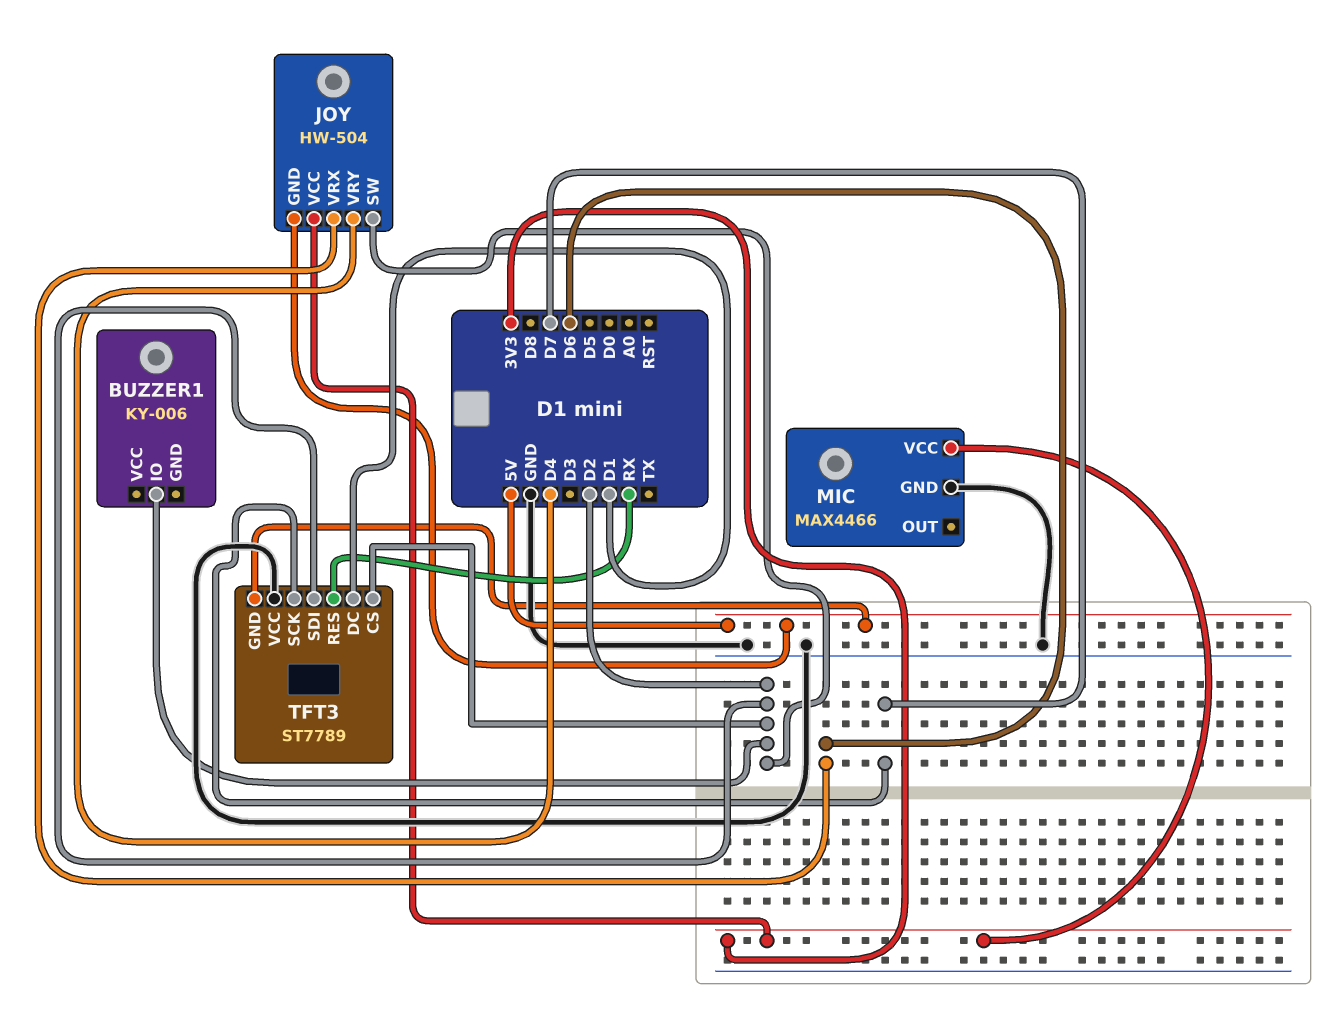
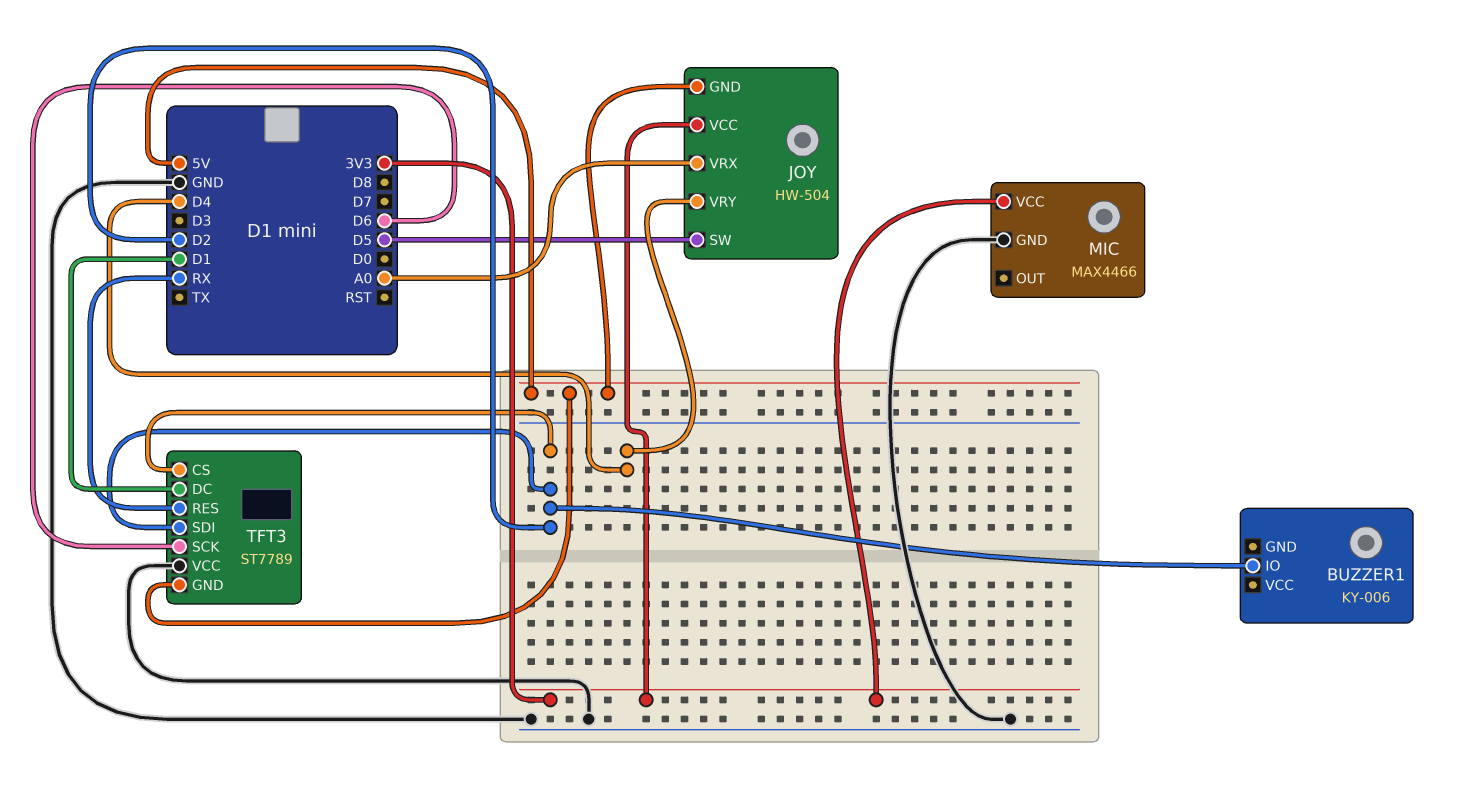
JOY pin SW: D2 -> D5
JOY pin VRX: D6 -> A0
TFT3 pin SCK: D7 -> D6

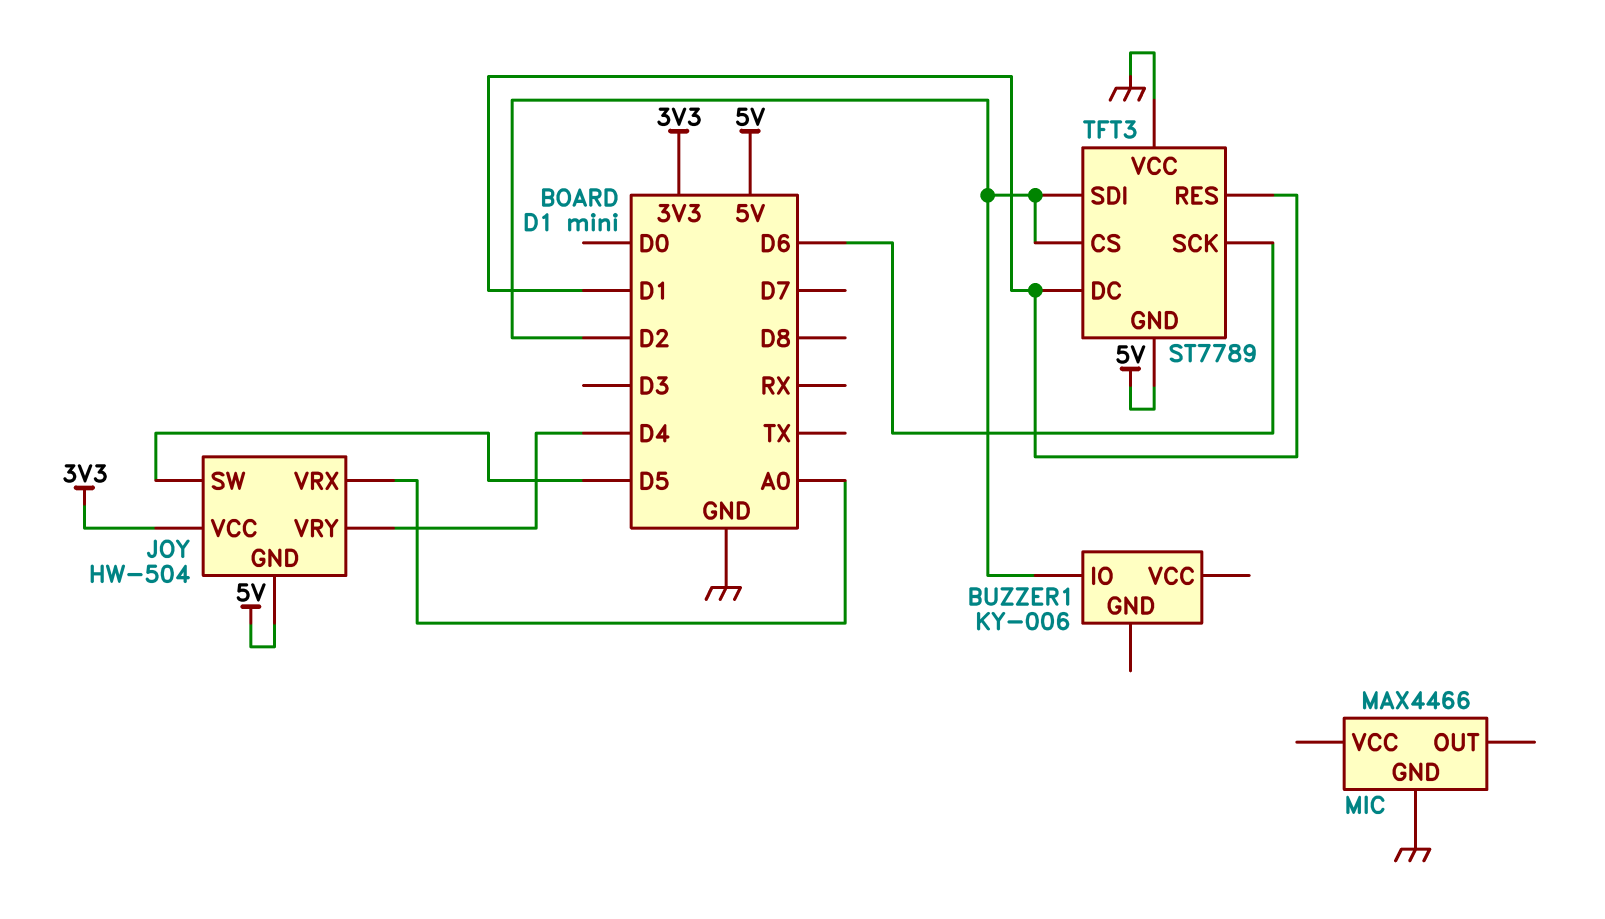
MIC pin VCC: 3V3 -> none
TFT3 pin RES: RX -> D1

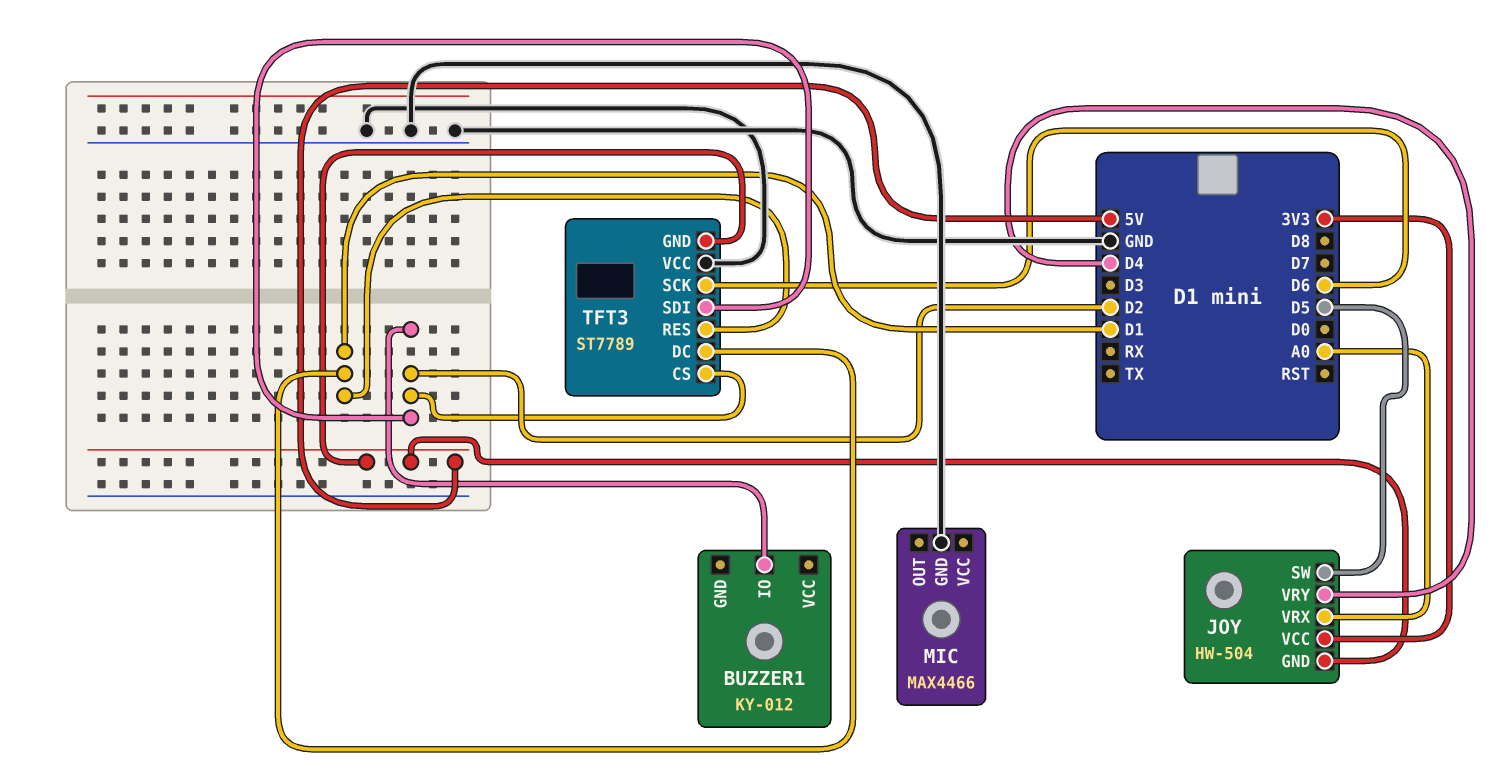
BUZZER1: KY-006 -> KY-012

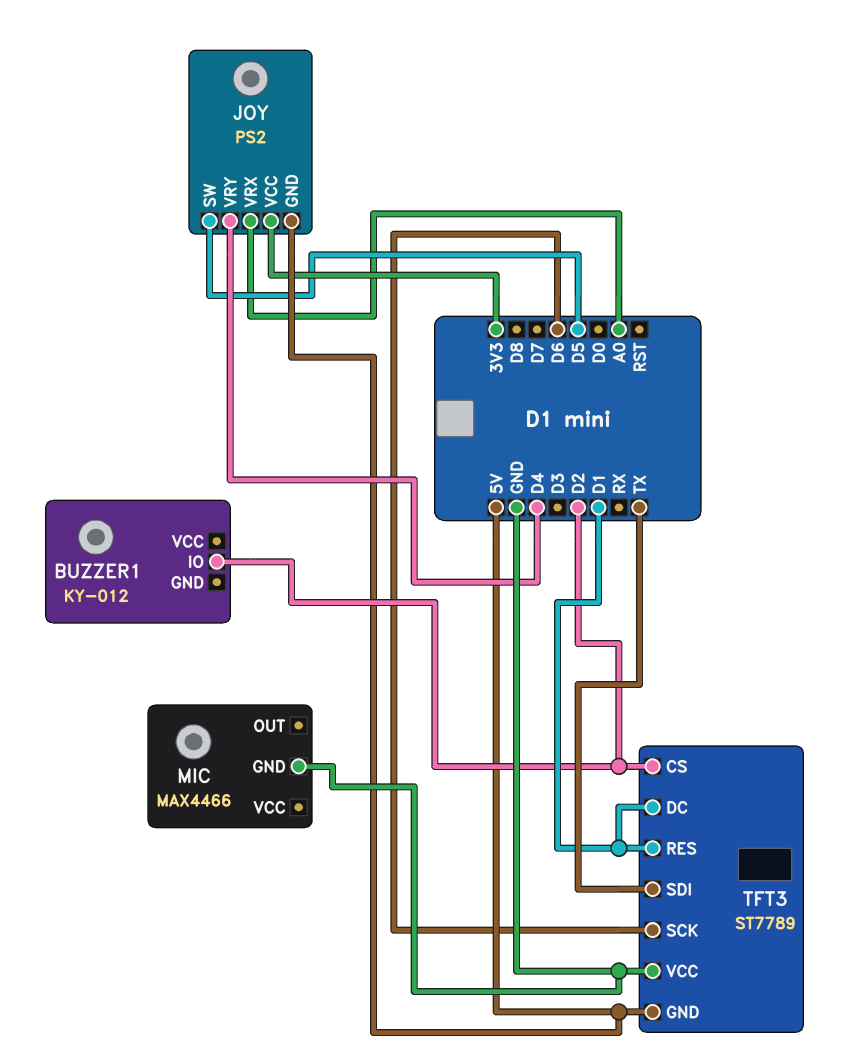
JOY: HW-504 -> PS2
TFT3 pin SDI: D2 -> TX

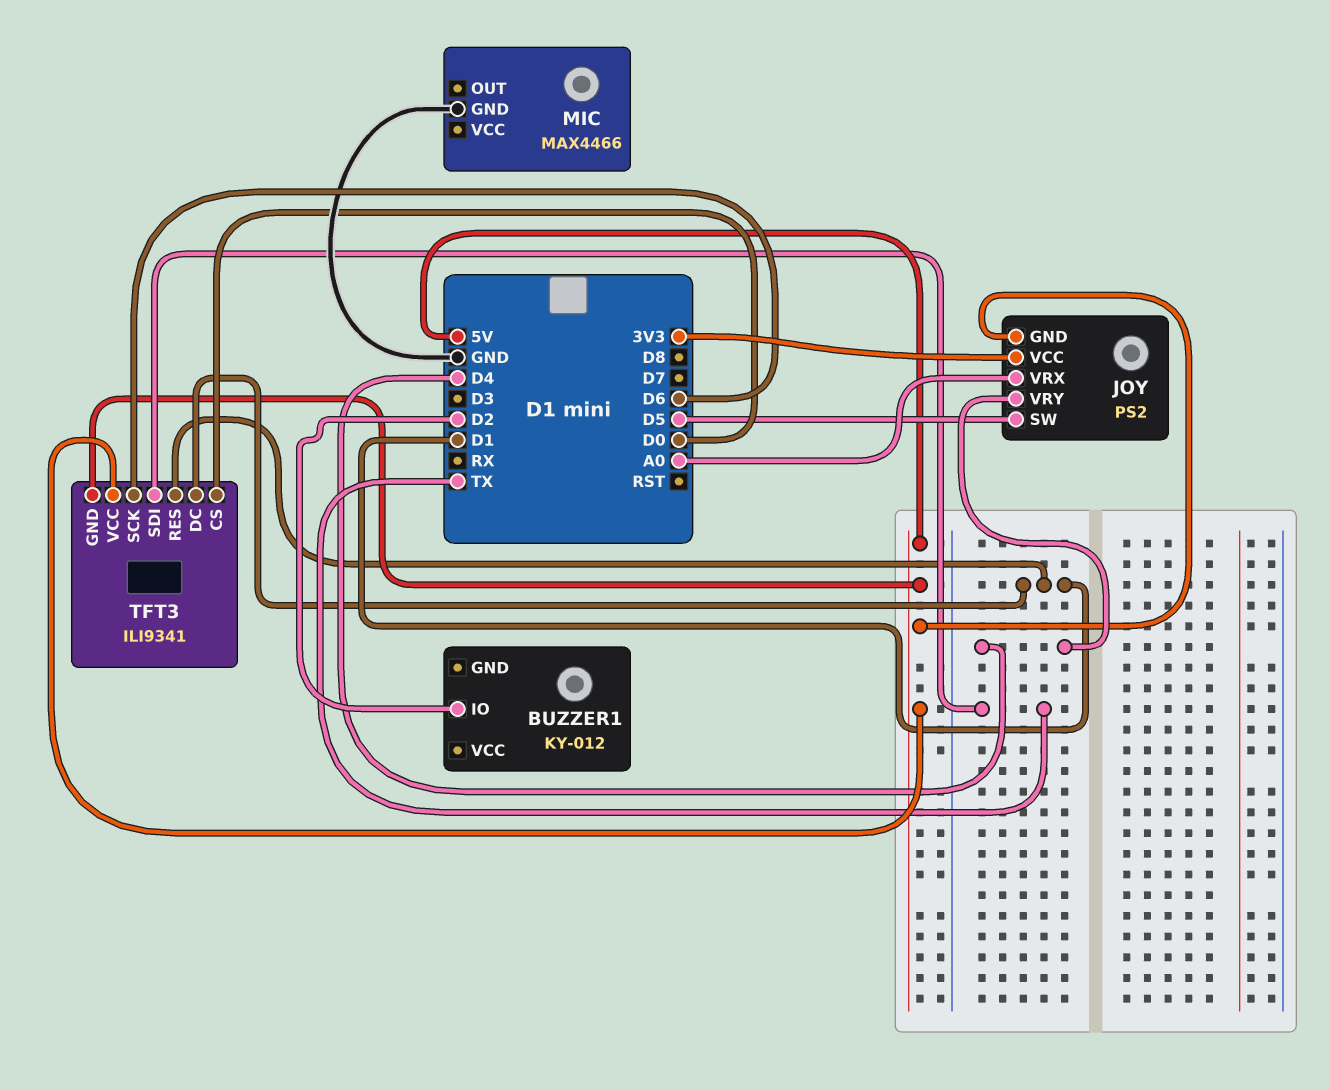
TFT3: ST7789 -> ILI9341
TFT3 pin CS: D2 -> D0
TFT3 pin VCC: GND -> 5V

